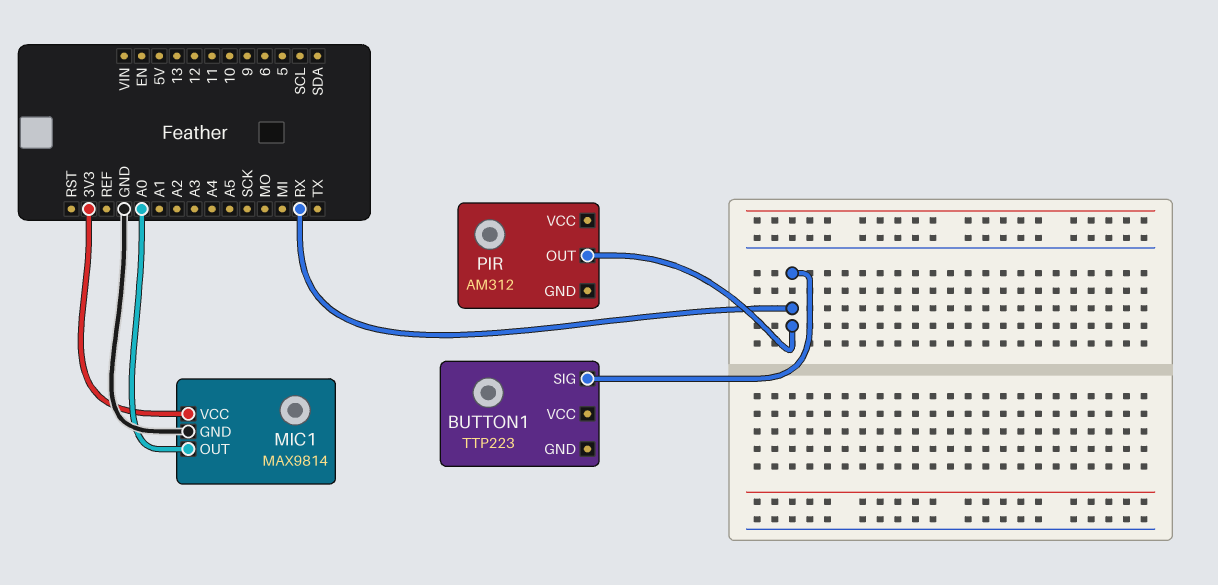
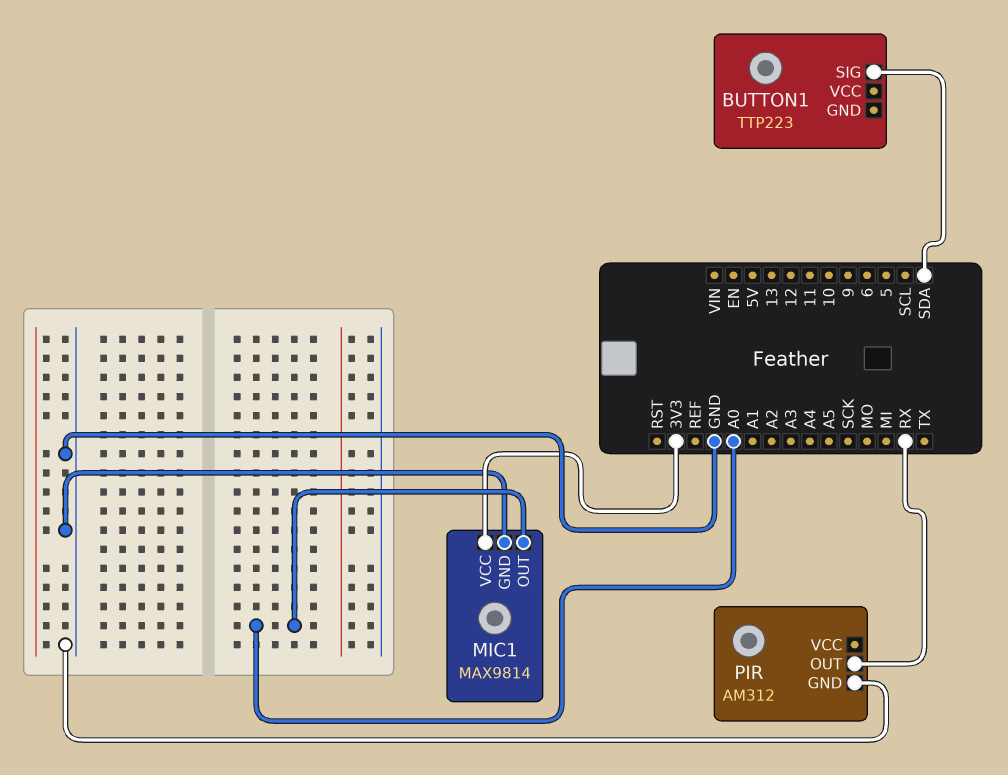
BUTTON1 pin SIG: RX -> SDA
PIR pin GND: none -> GND

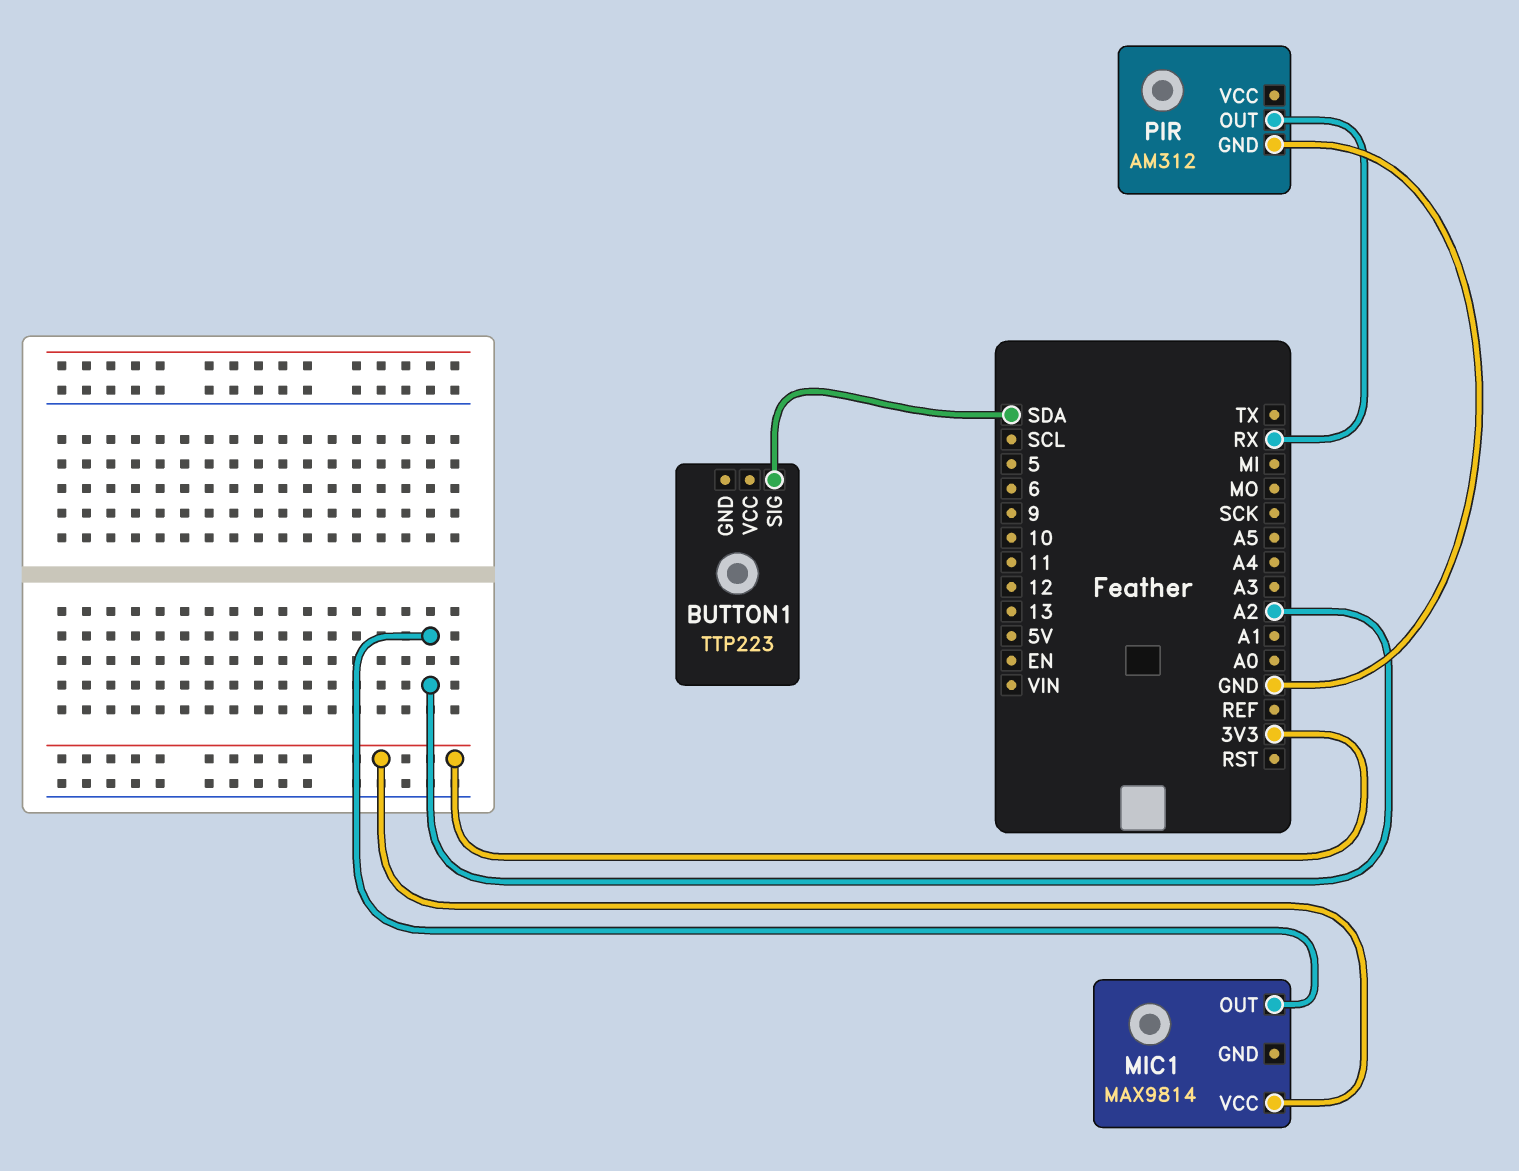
MIC1 pin GND: GND -> none
MIC1 pin OUT: A0 -> A2

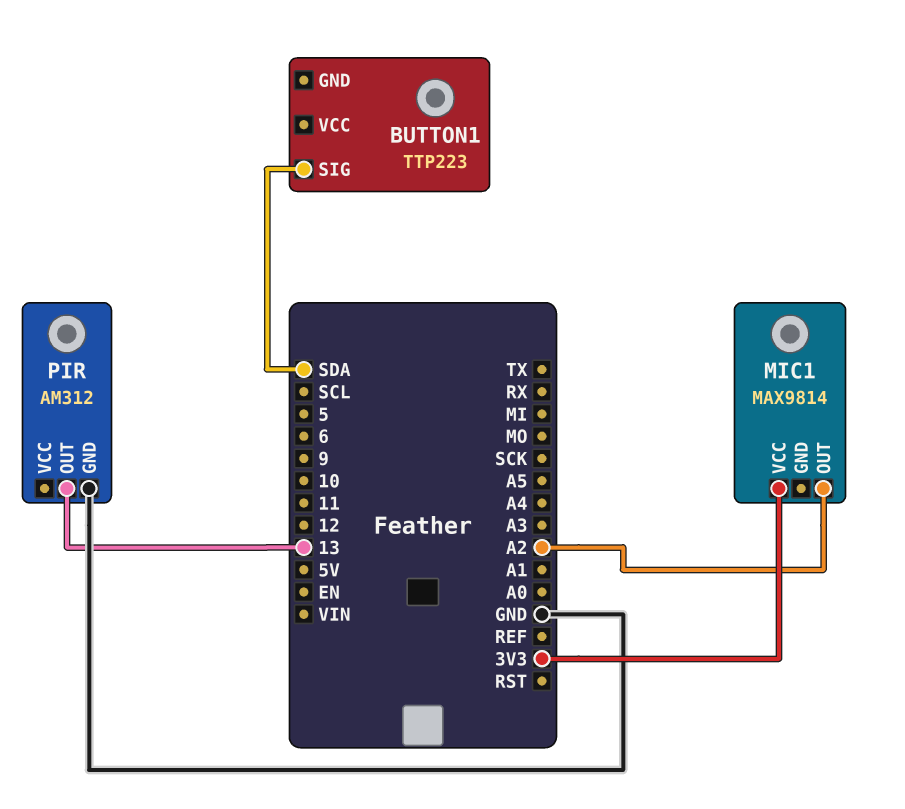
PIR pin OUT: RX -> 13

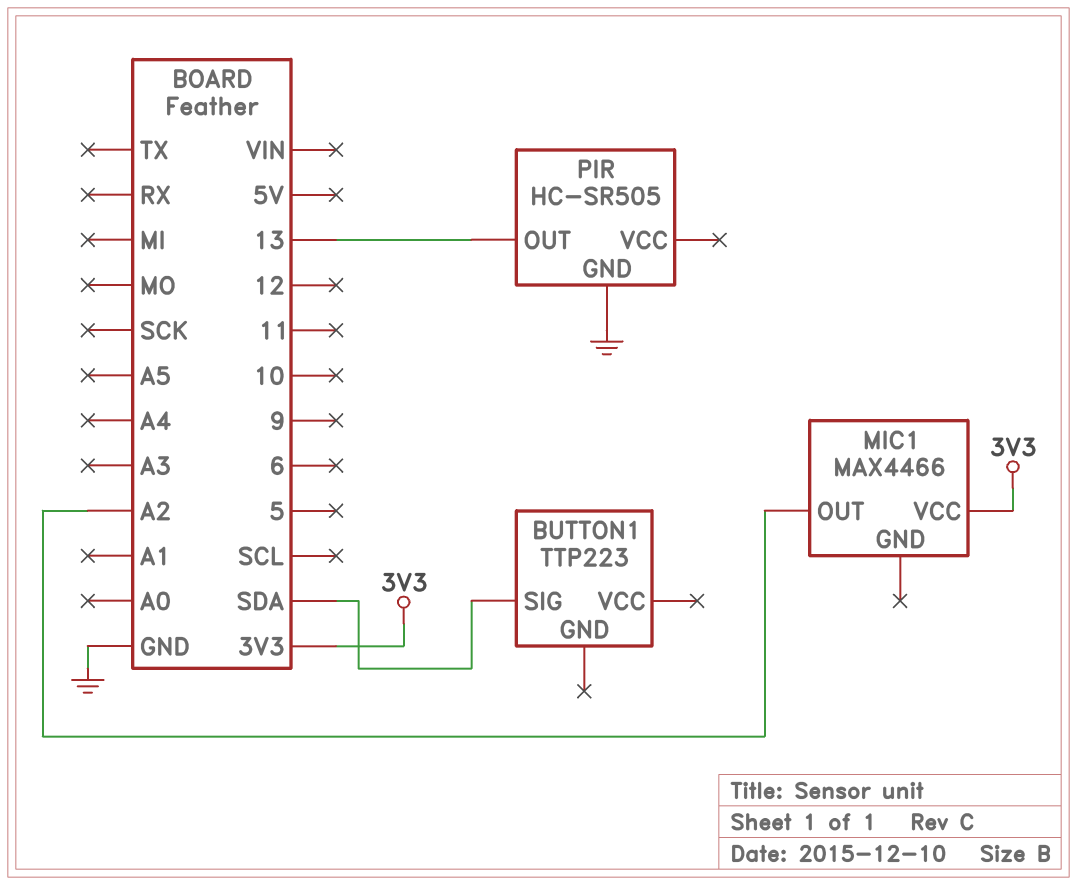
MIC1: MAX9814 -> MAX4466
PIR: AM312 -> HC-SR505

